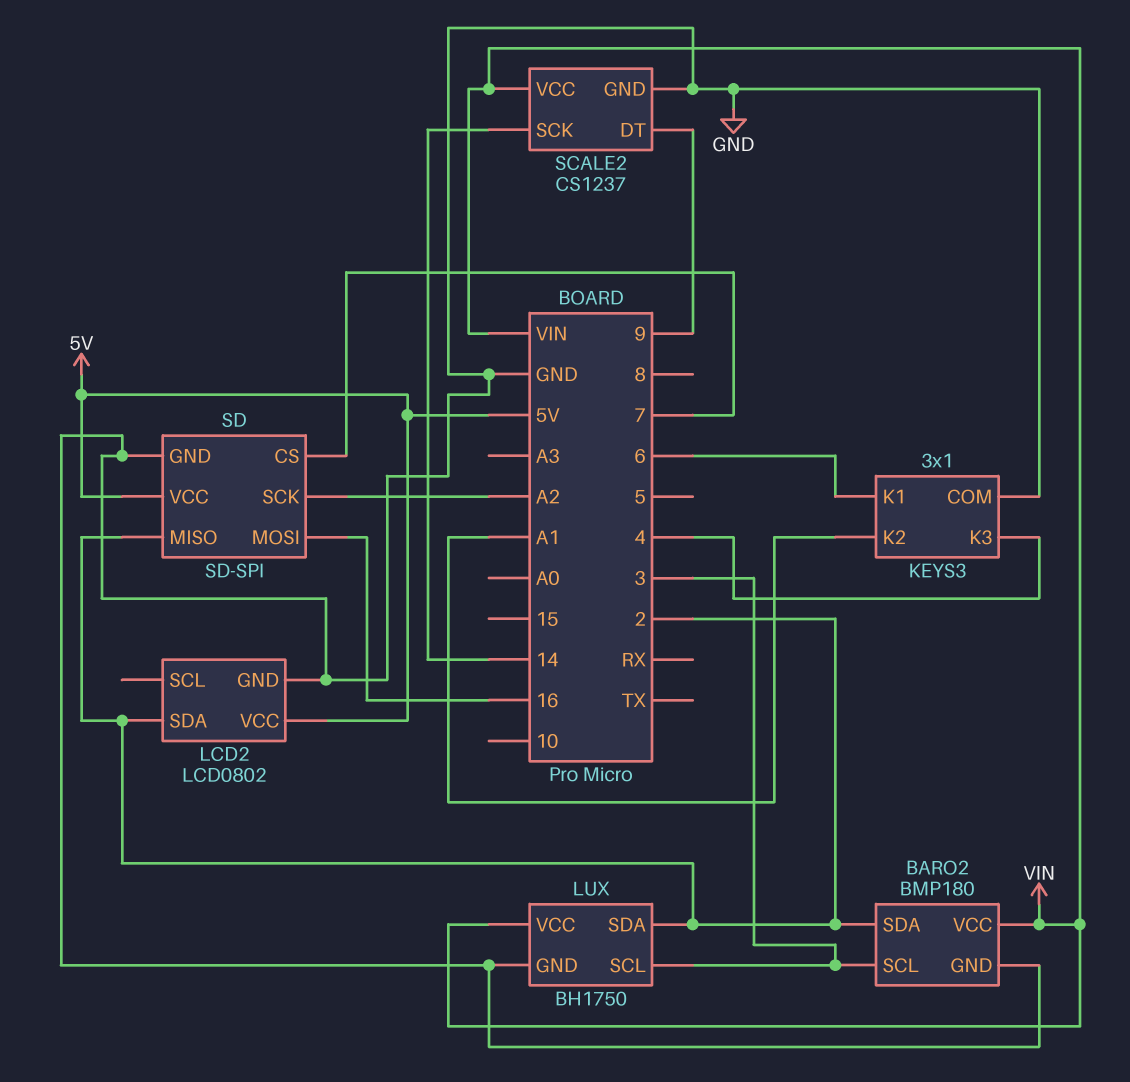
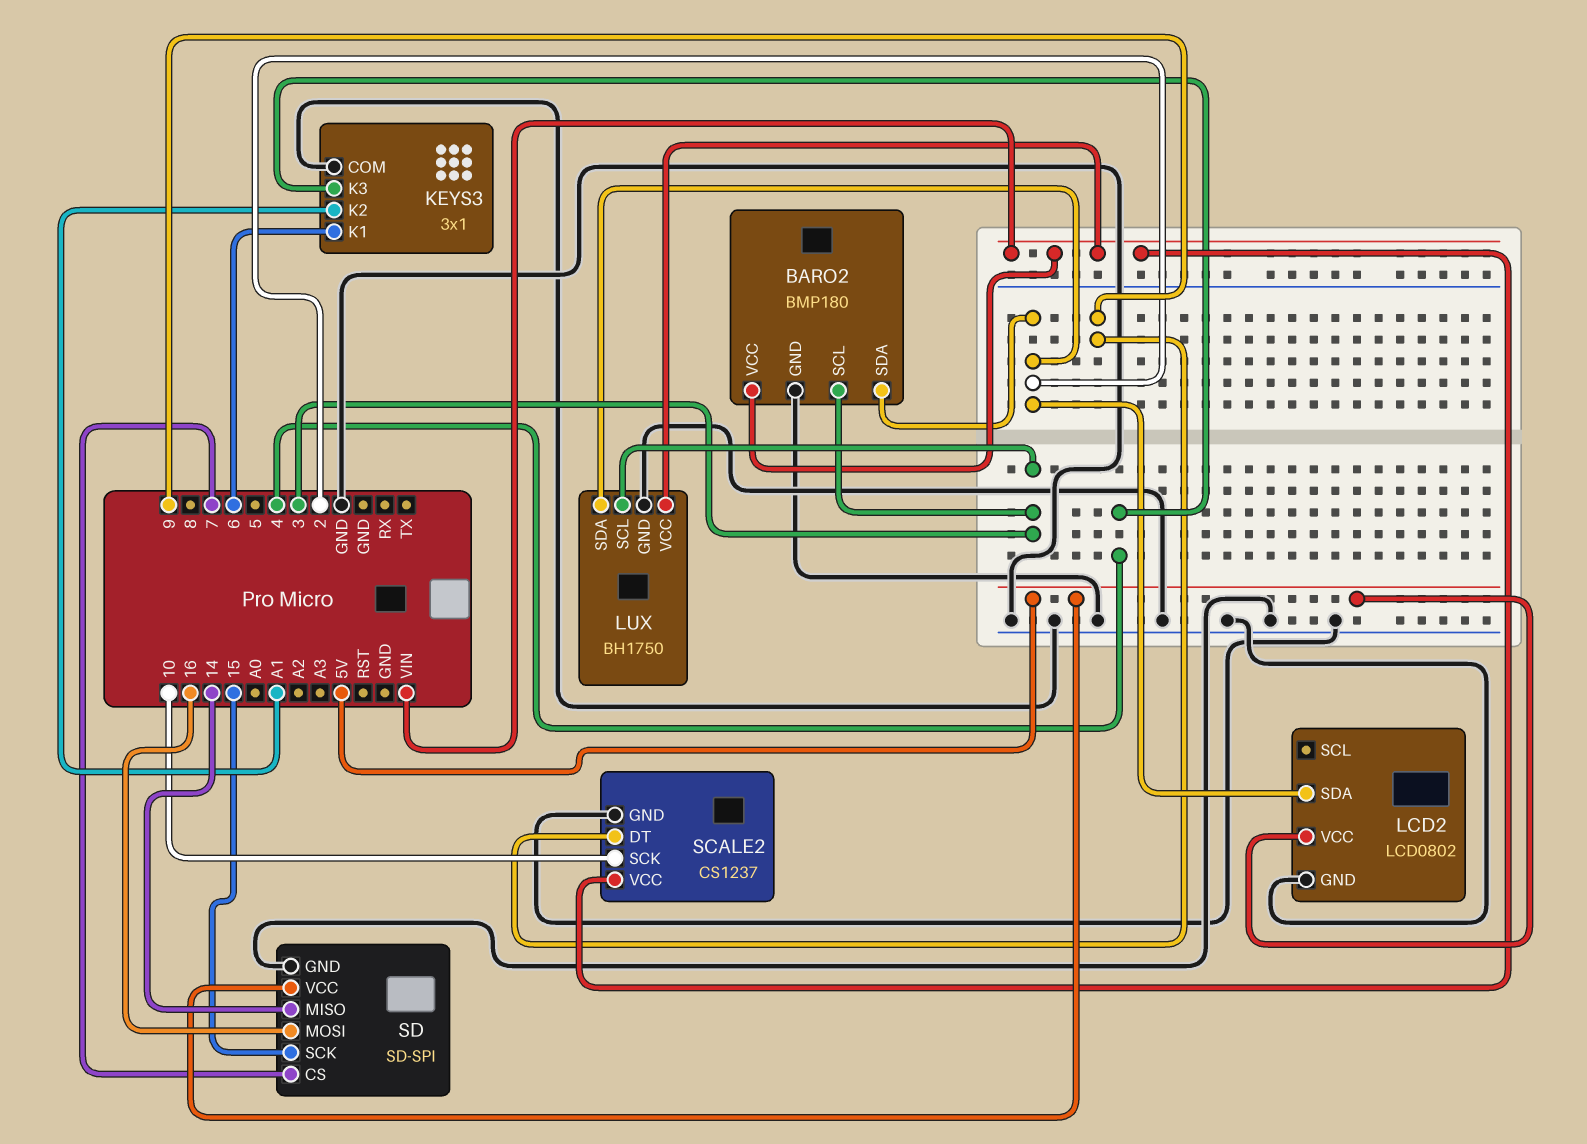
SCALE2 pin SCK: 14 -> 10
SD pin MISO: 2 -> 14
SD pin SCK: A2 -> 15

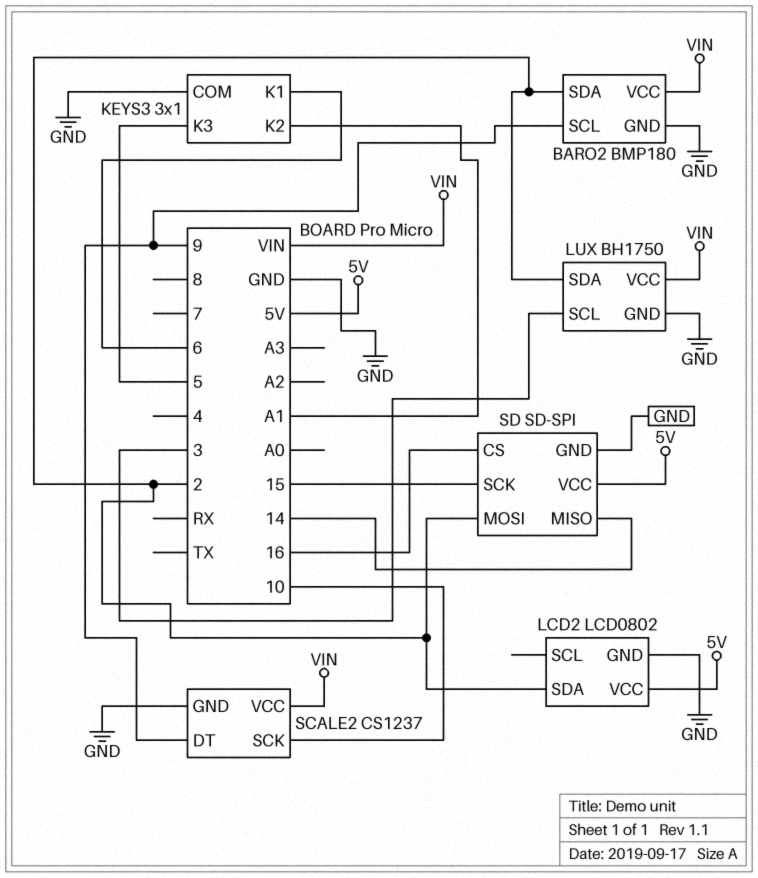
BARO2 pin SCL: 3 -> 9
KEYS3 pin K3: 4 -> 5
SD pin CS: 7 -> 16
SD pin MOSI: 16 -> 2

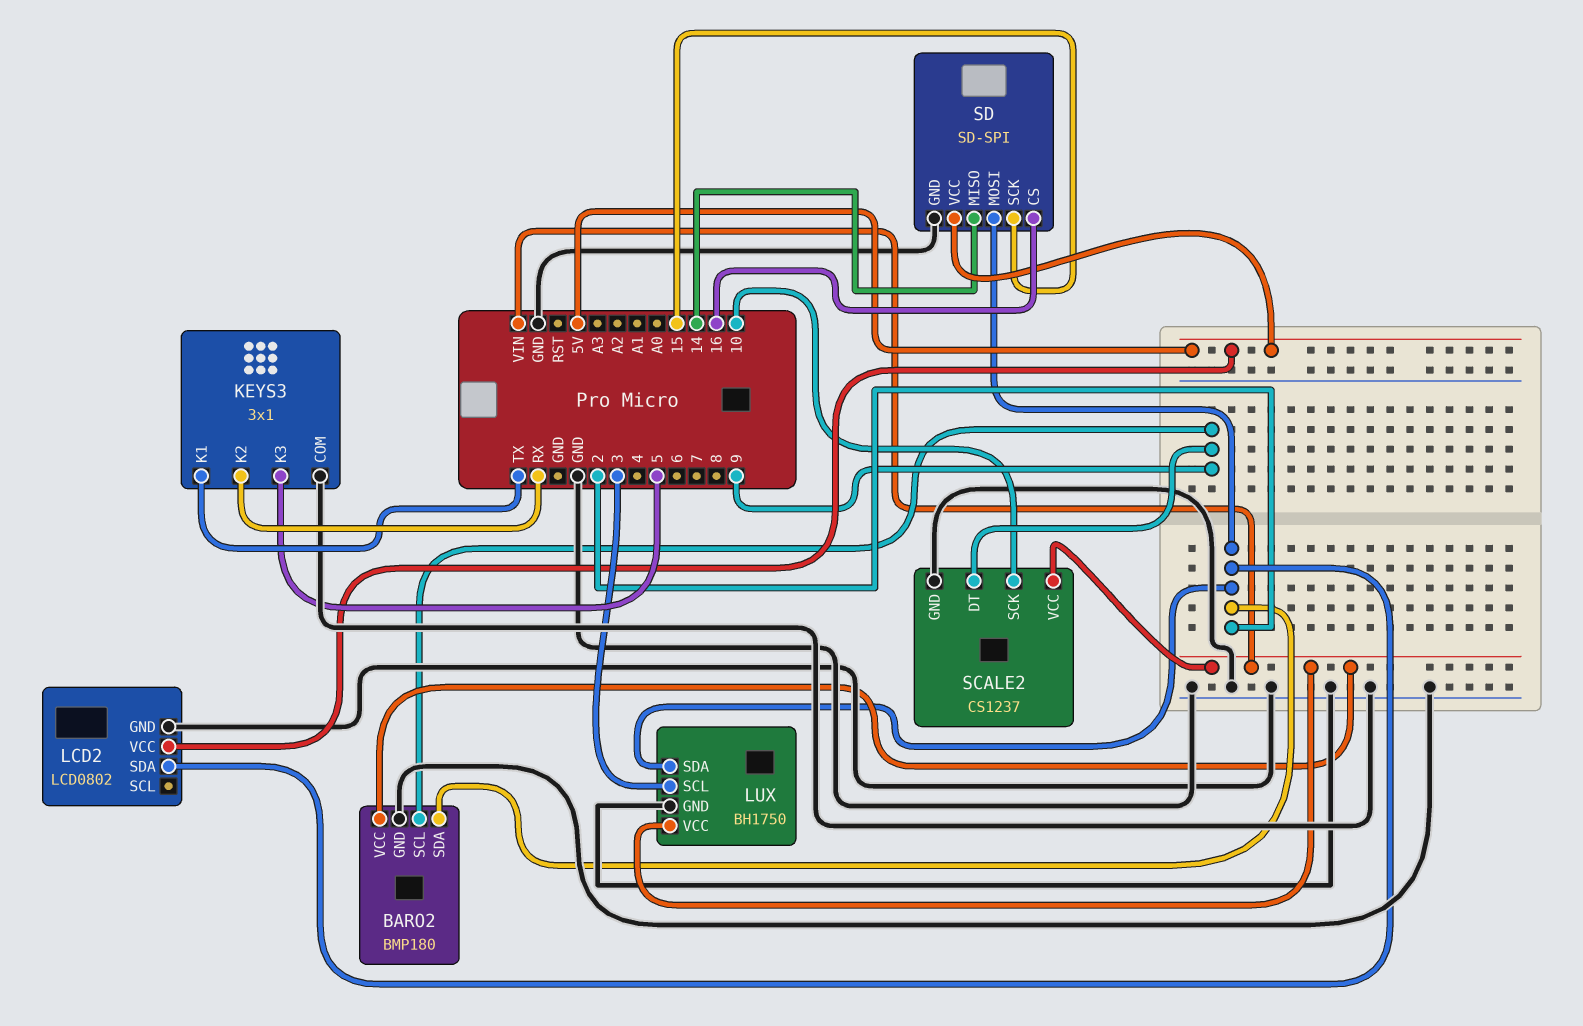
KEYS3 pin K1: 6 -> TX
KEYS3 pin K2: A1 -> RX

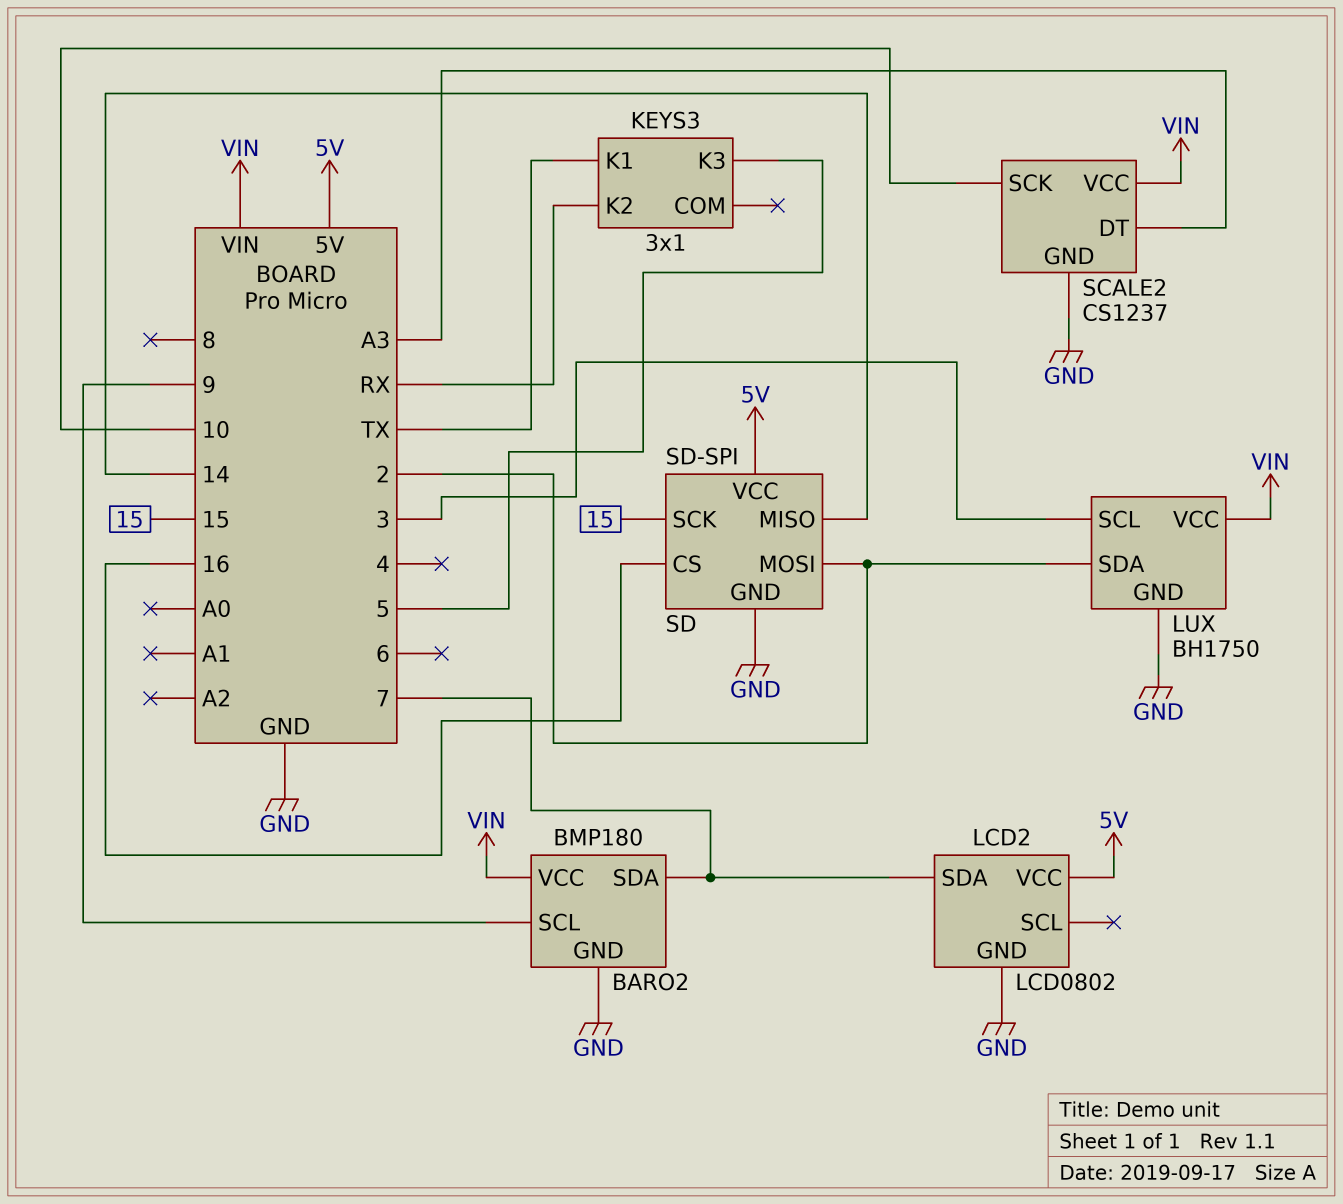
BARO2 pin SDA: 2 -> 7
KEYS3 pin COM: GND -> none
LCD2 pin SDA: 2 -> 7
SCALE2 pin DT: 9 -> A3

